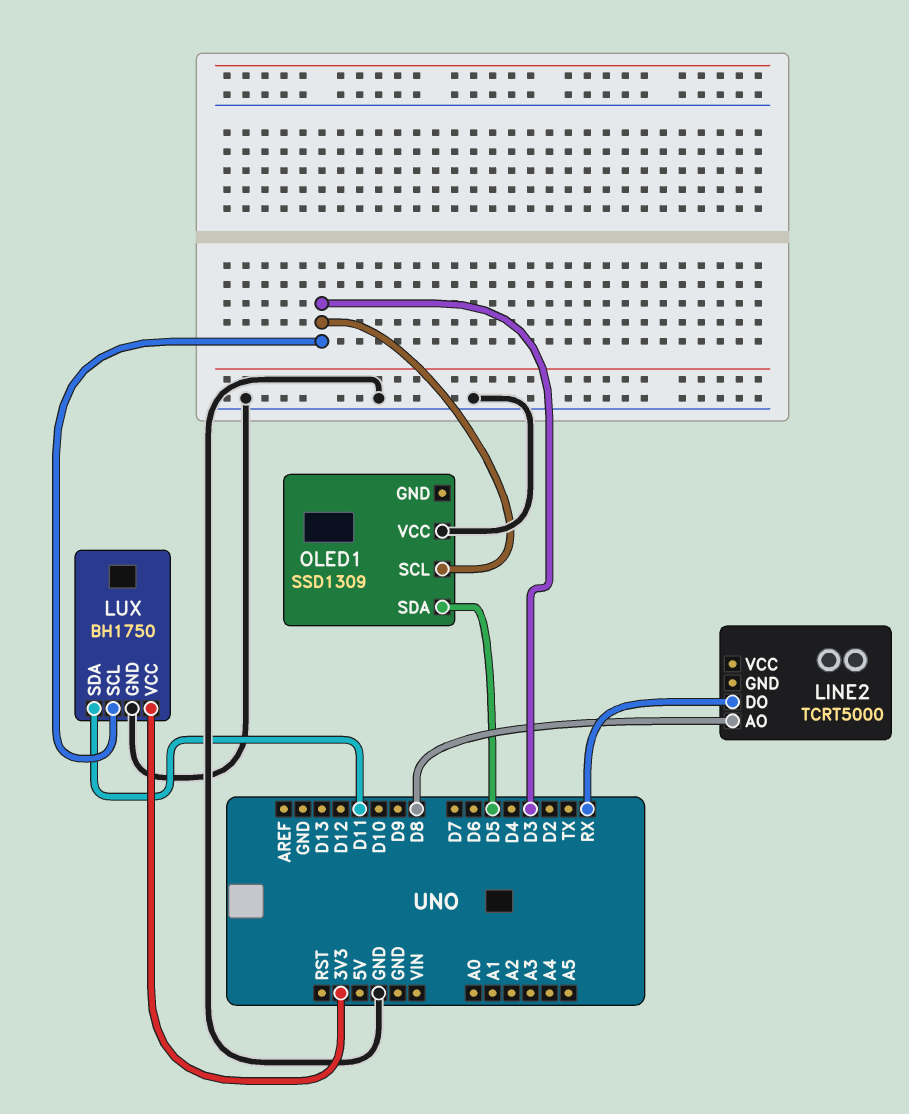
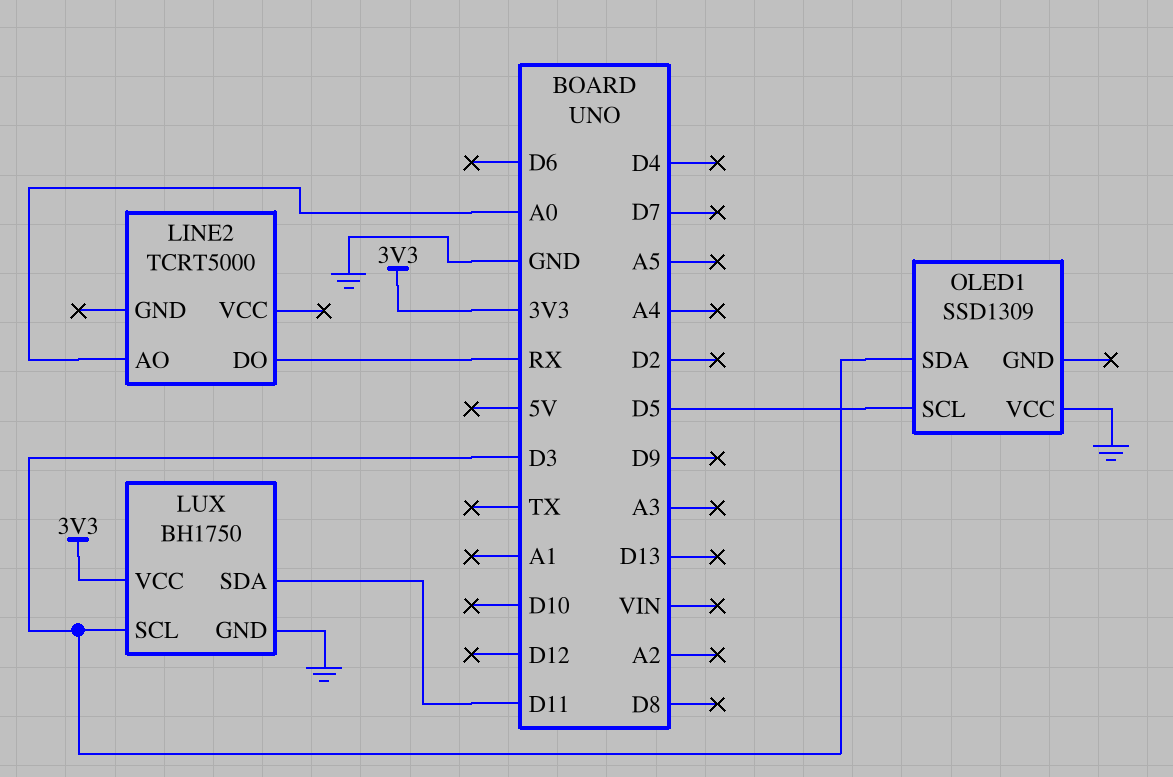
LINE2 pin AO: D8 -> A0
OLED1 pin SCL: D3 -> D5
OLED1 pin SDA: D5 -> D3

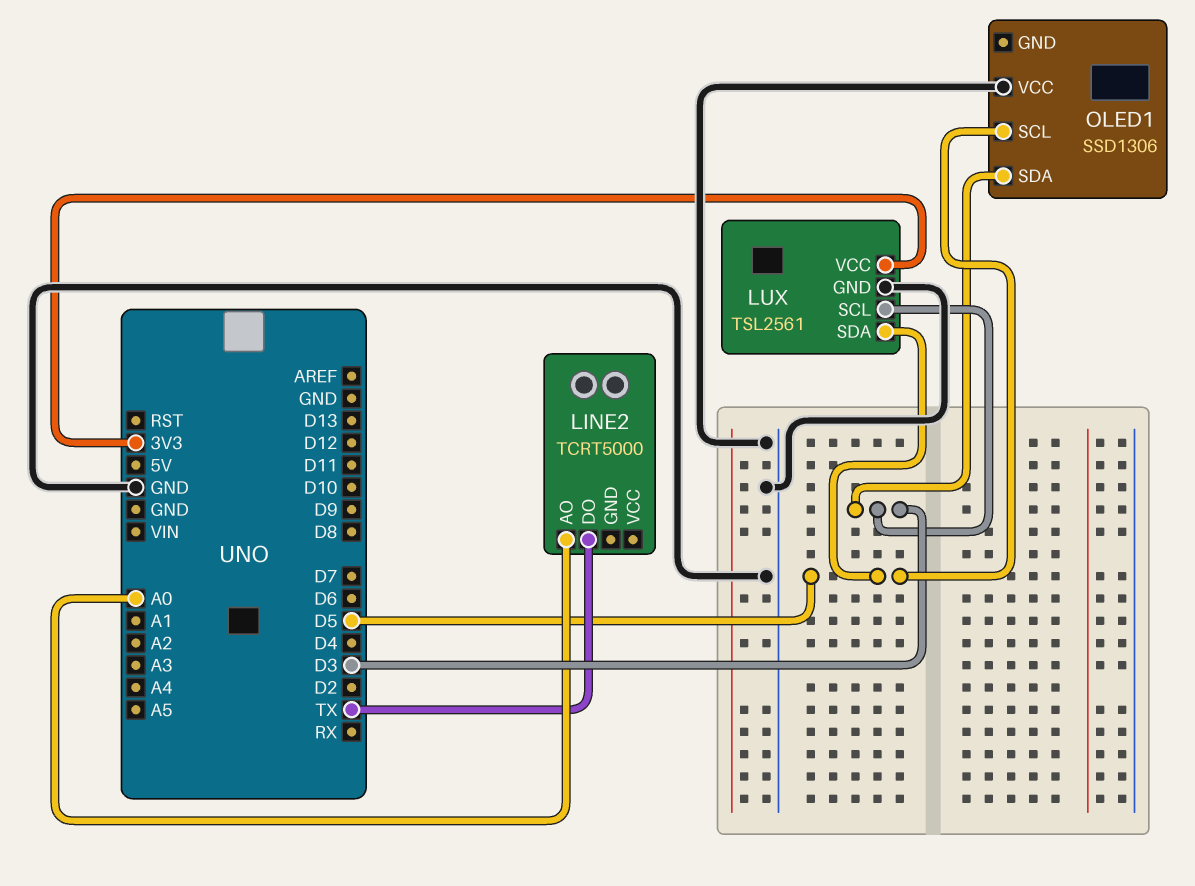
LINE2 pin DO: RX -> TX
LUX: BH1750 -> TSL2561
LUX pin SDA: D11 -> D5
OLED1: SSD1309 -> SSD1306

